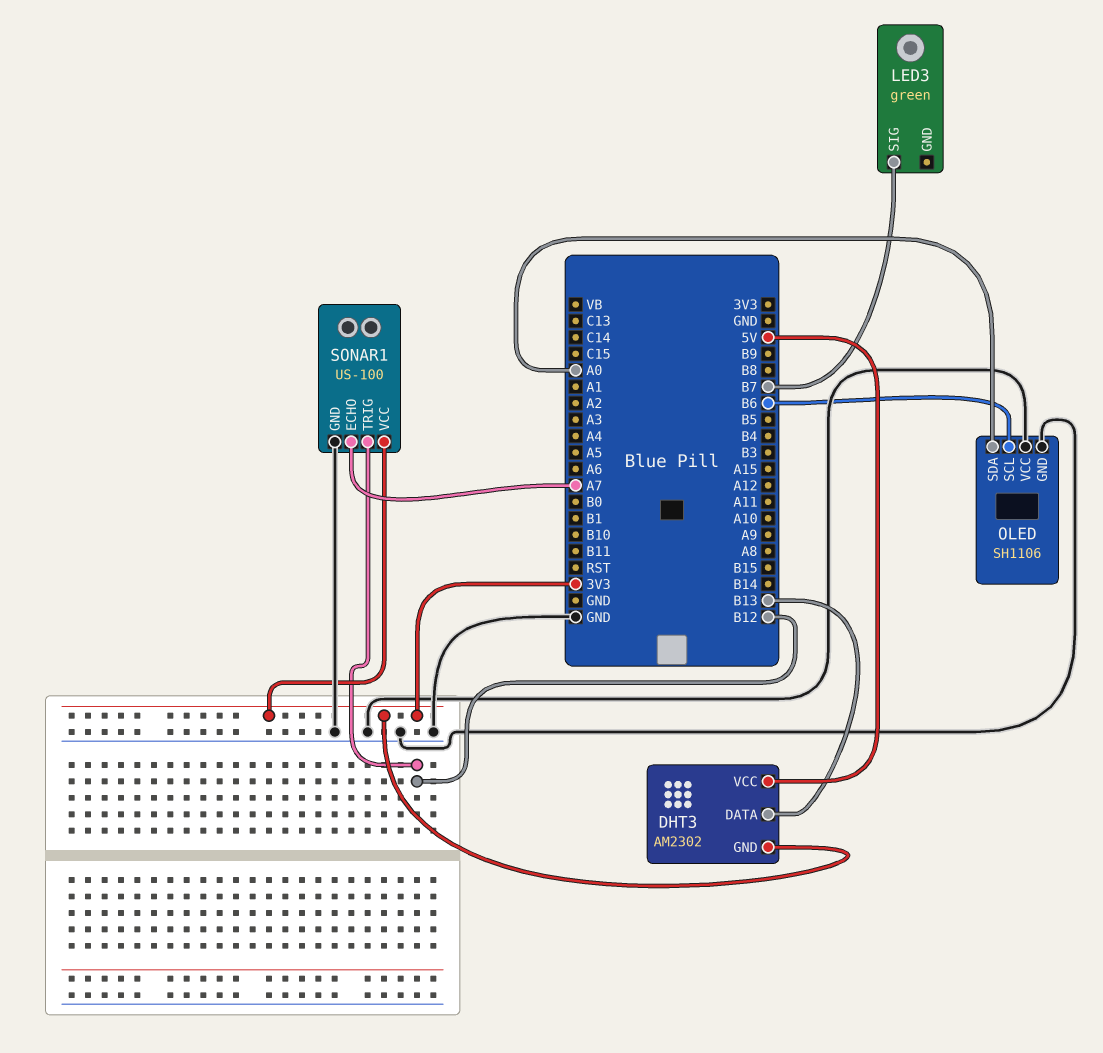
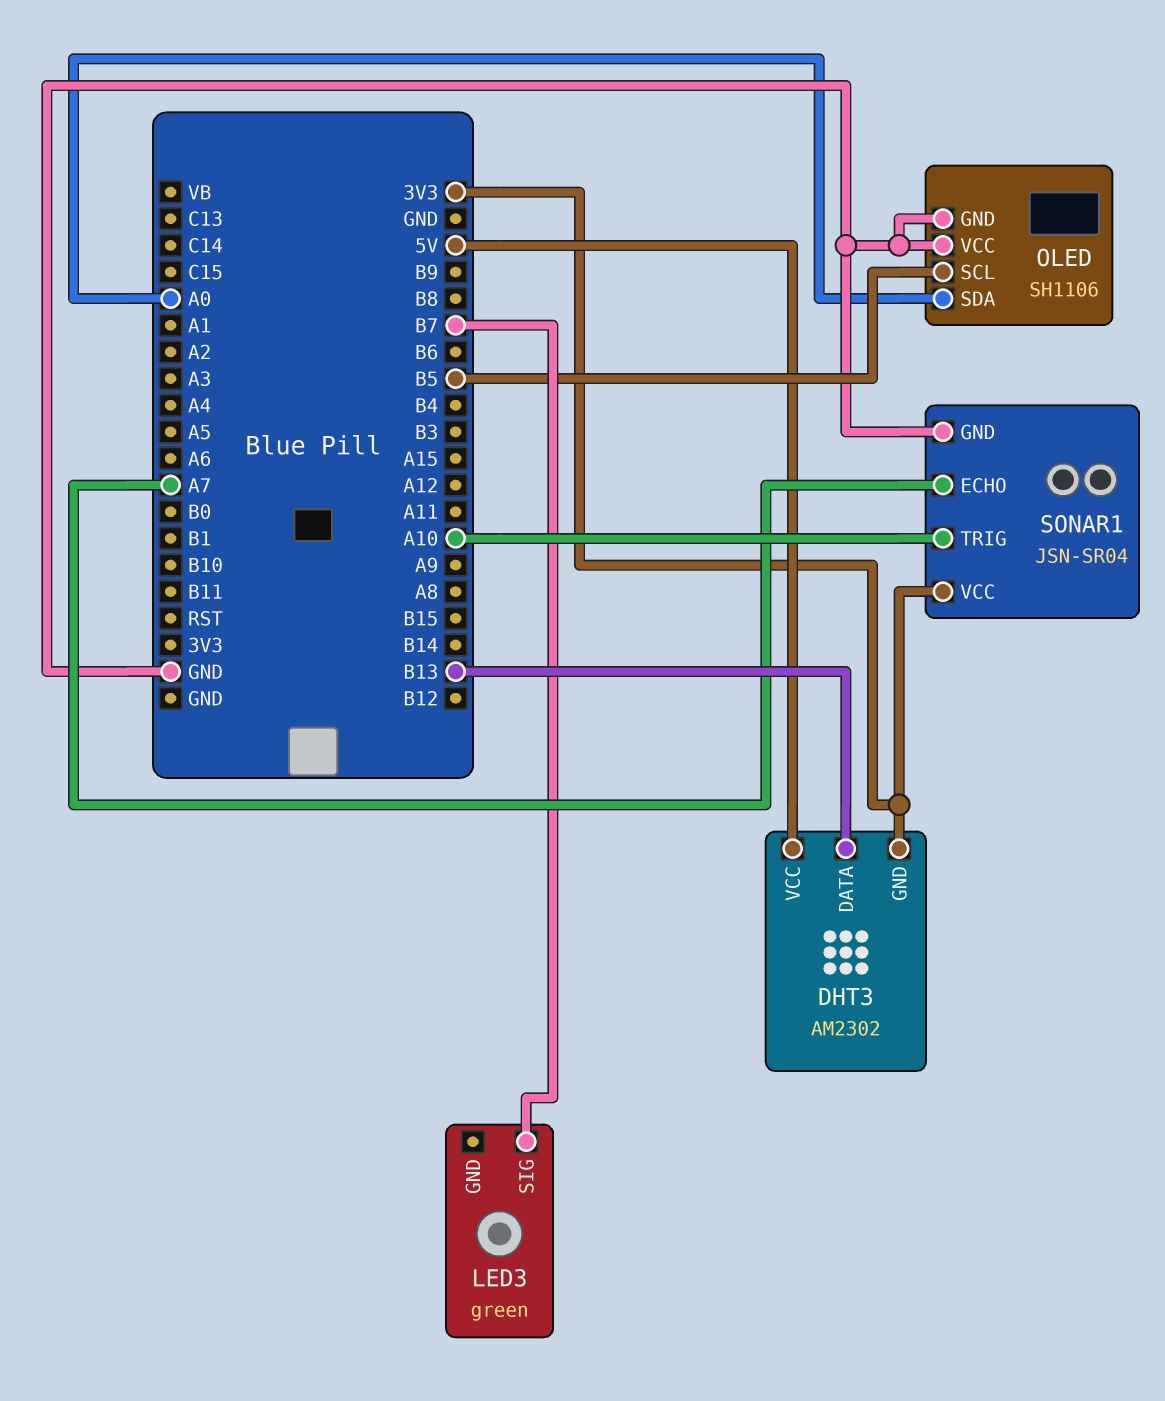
OLED pin SCL: B6 -> B5
SONAR1: US-100 -> JSN-SR04
SONAR1 pin TRIG: B12 -> A10

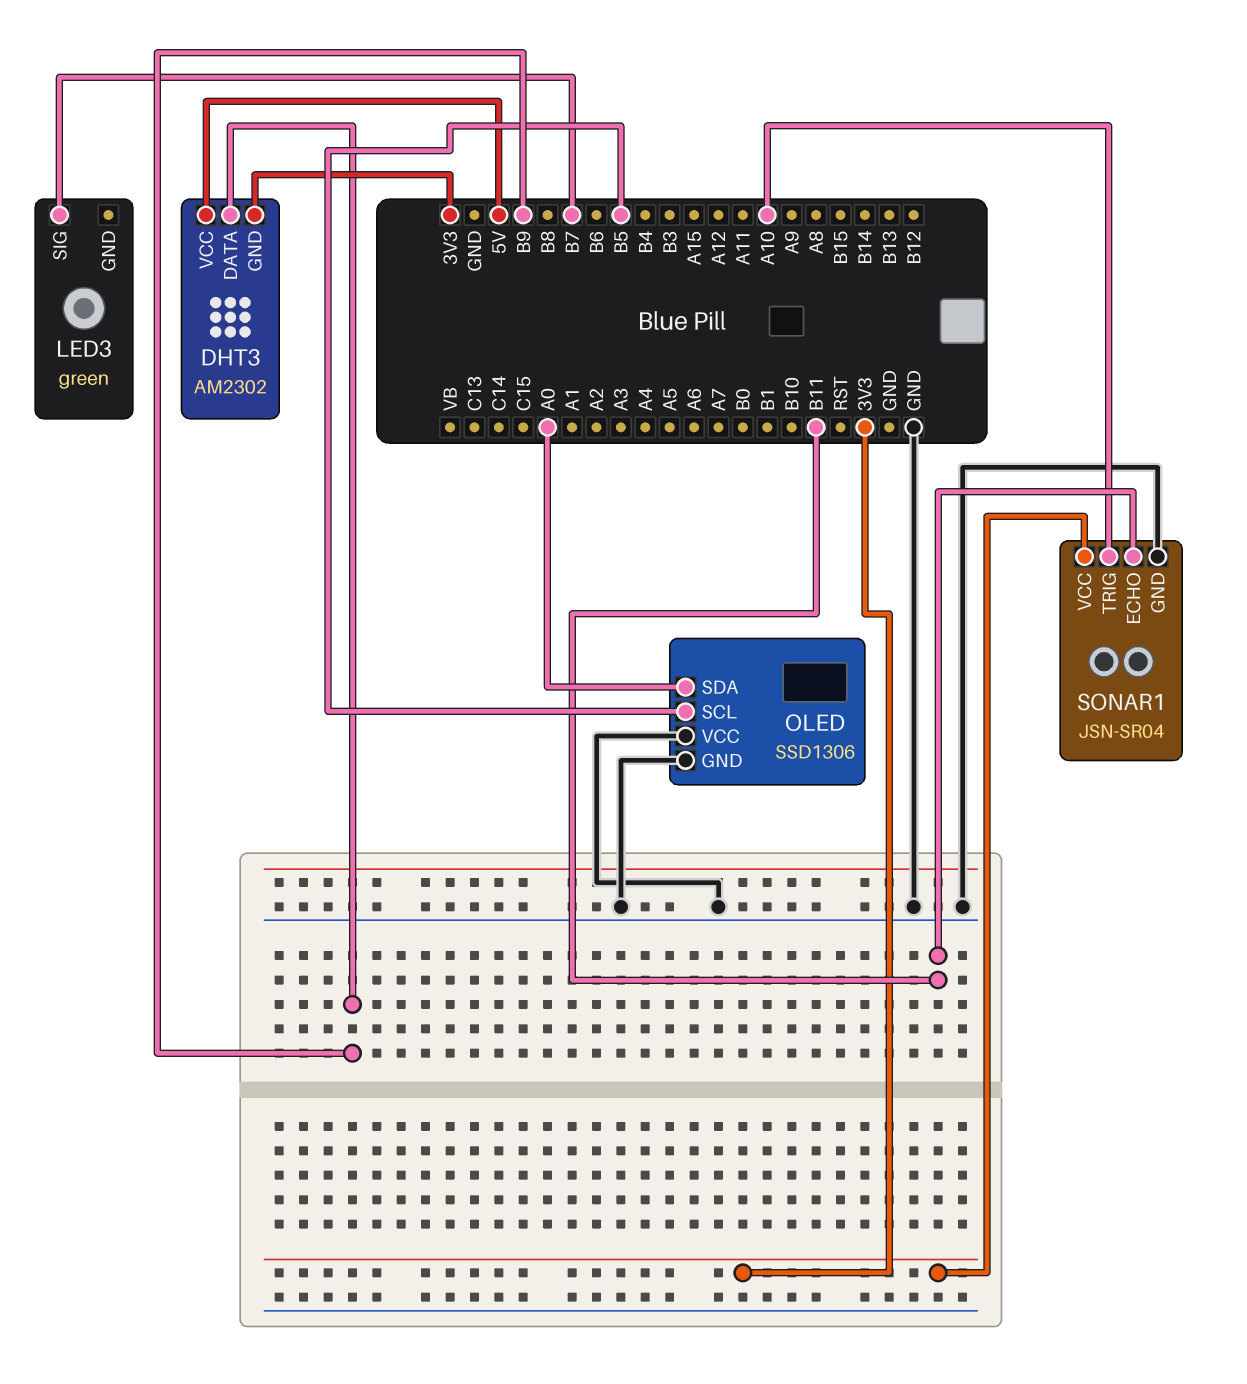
DHT3 pin DATA: B13 -> B9
OLED: SH1106 -> SSD1306
SONAR1 pin ECHO: A7 -> B11

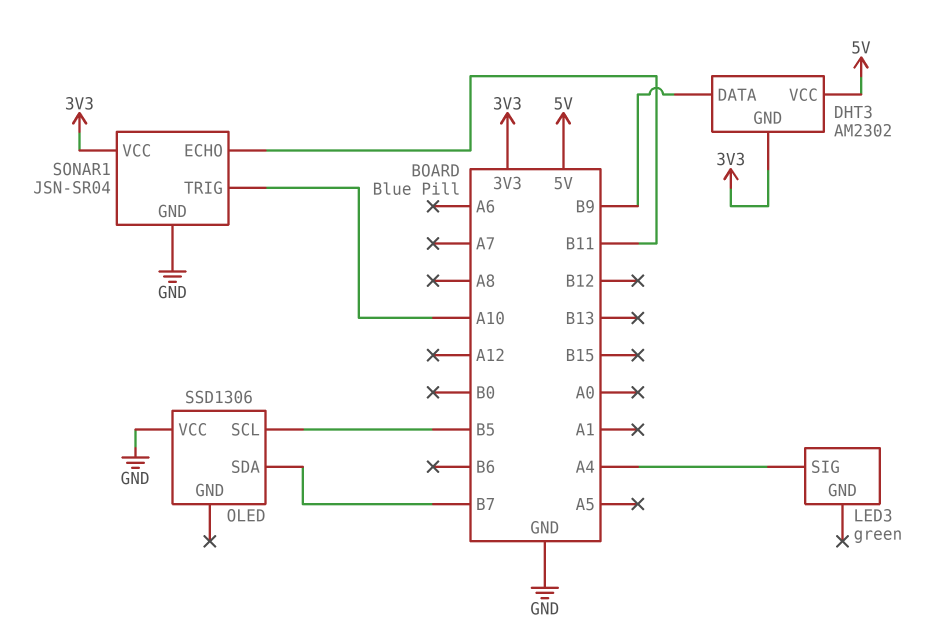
LED3 pin SIG: B7 -> A4
OLED pin GND: GND -> none
OLED pin SDA: A0 -> B7

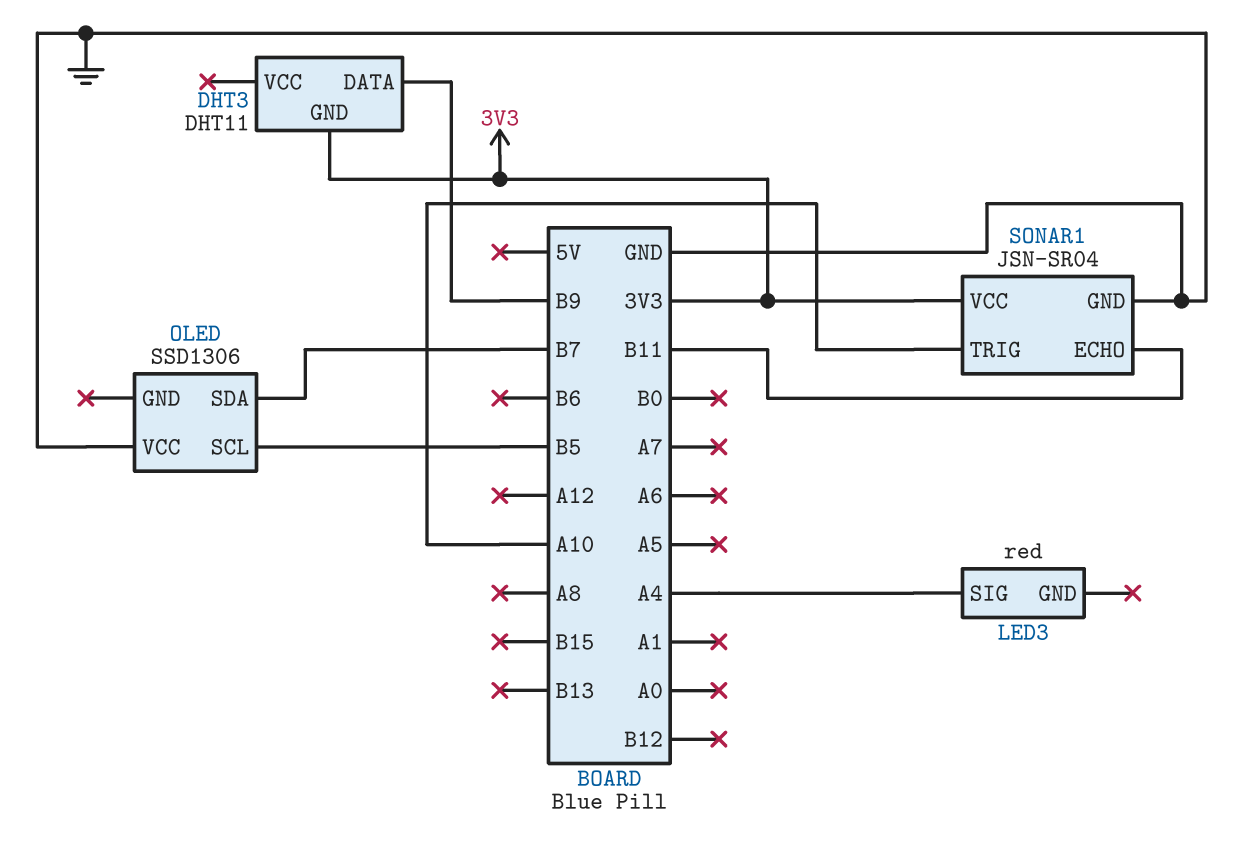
DHT3: AM2302 -> DHT11
DHT3 pin VCC: 5V -> none
LED3: green -> red

